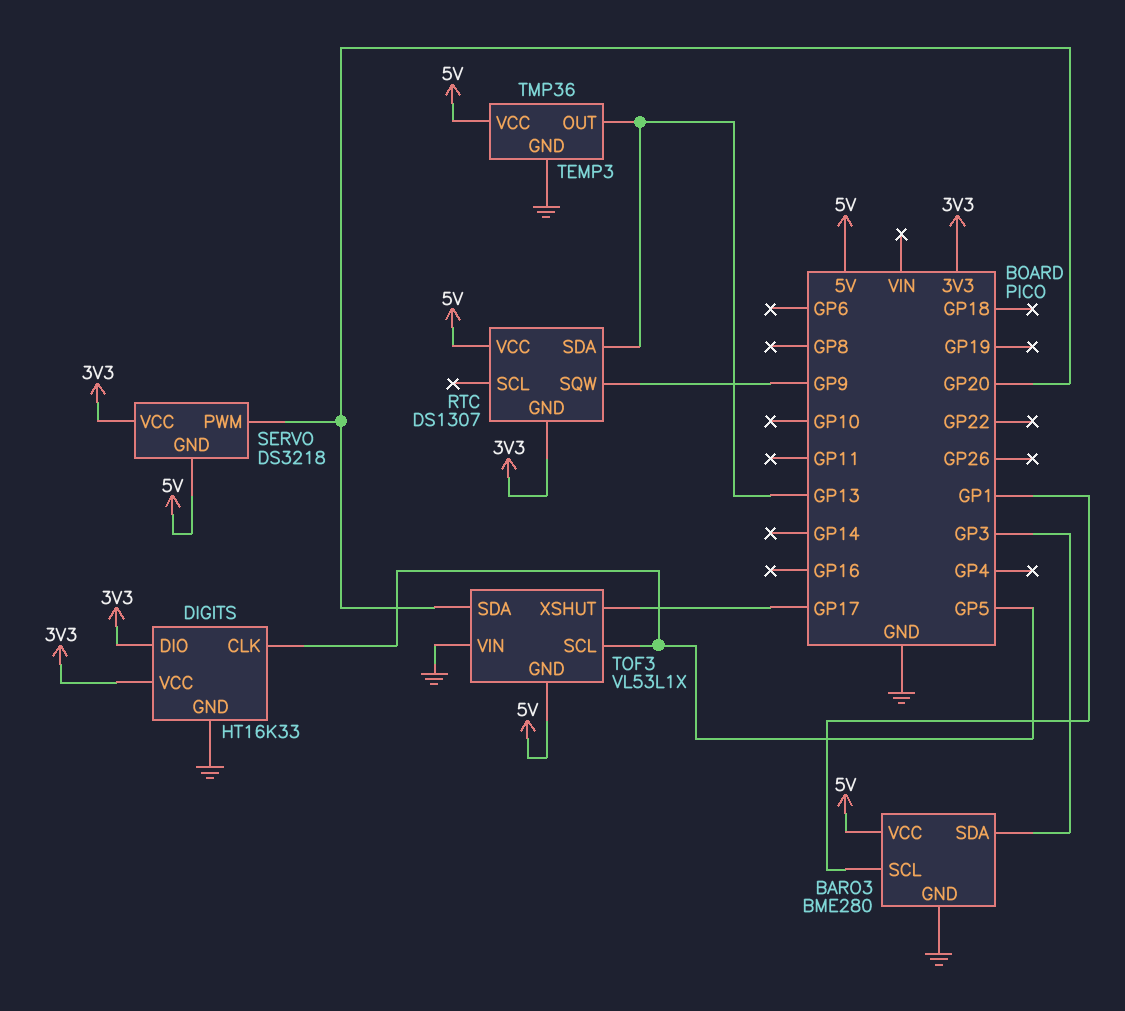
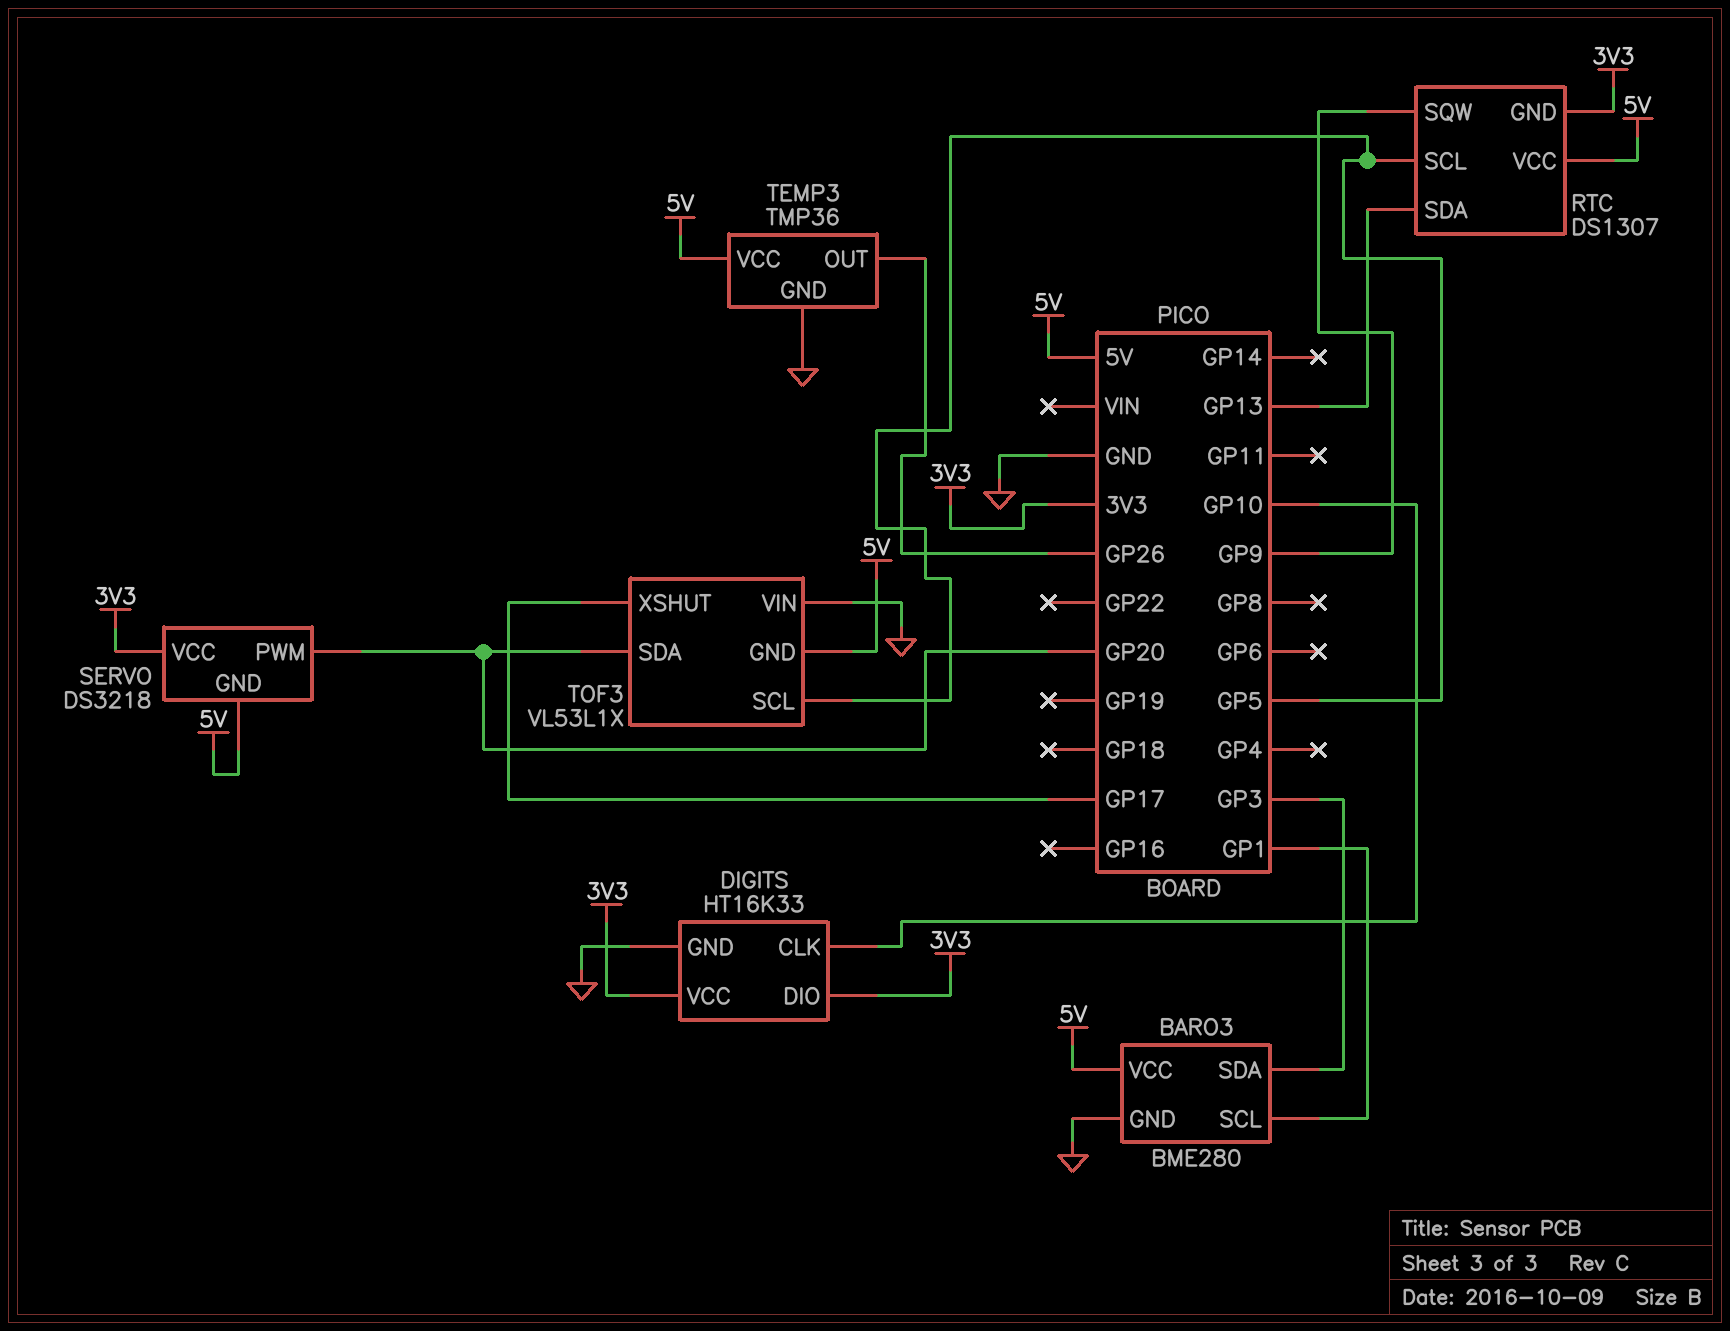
DIGITS pin CLK: GP5 -> GP10
RTC pin SCL: none -> GP5
TEMP3 pin OUT: GP13 -> GP26

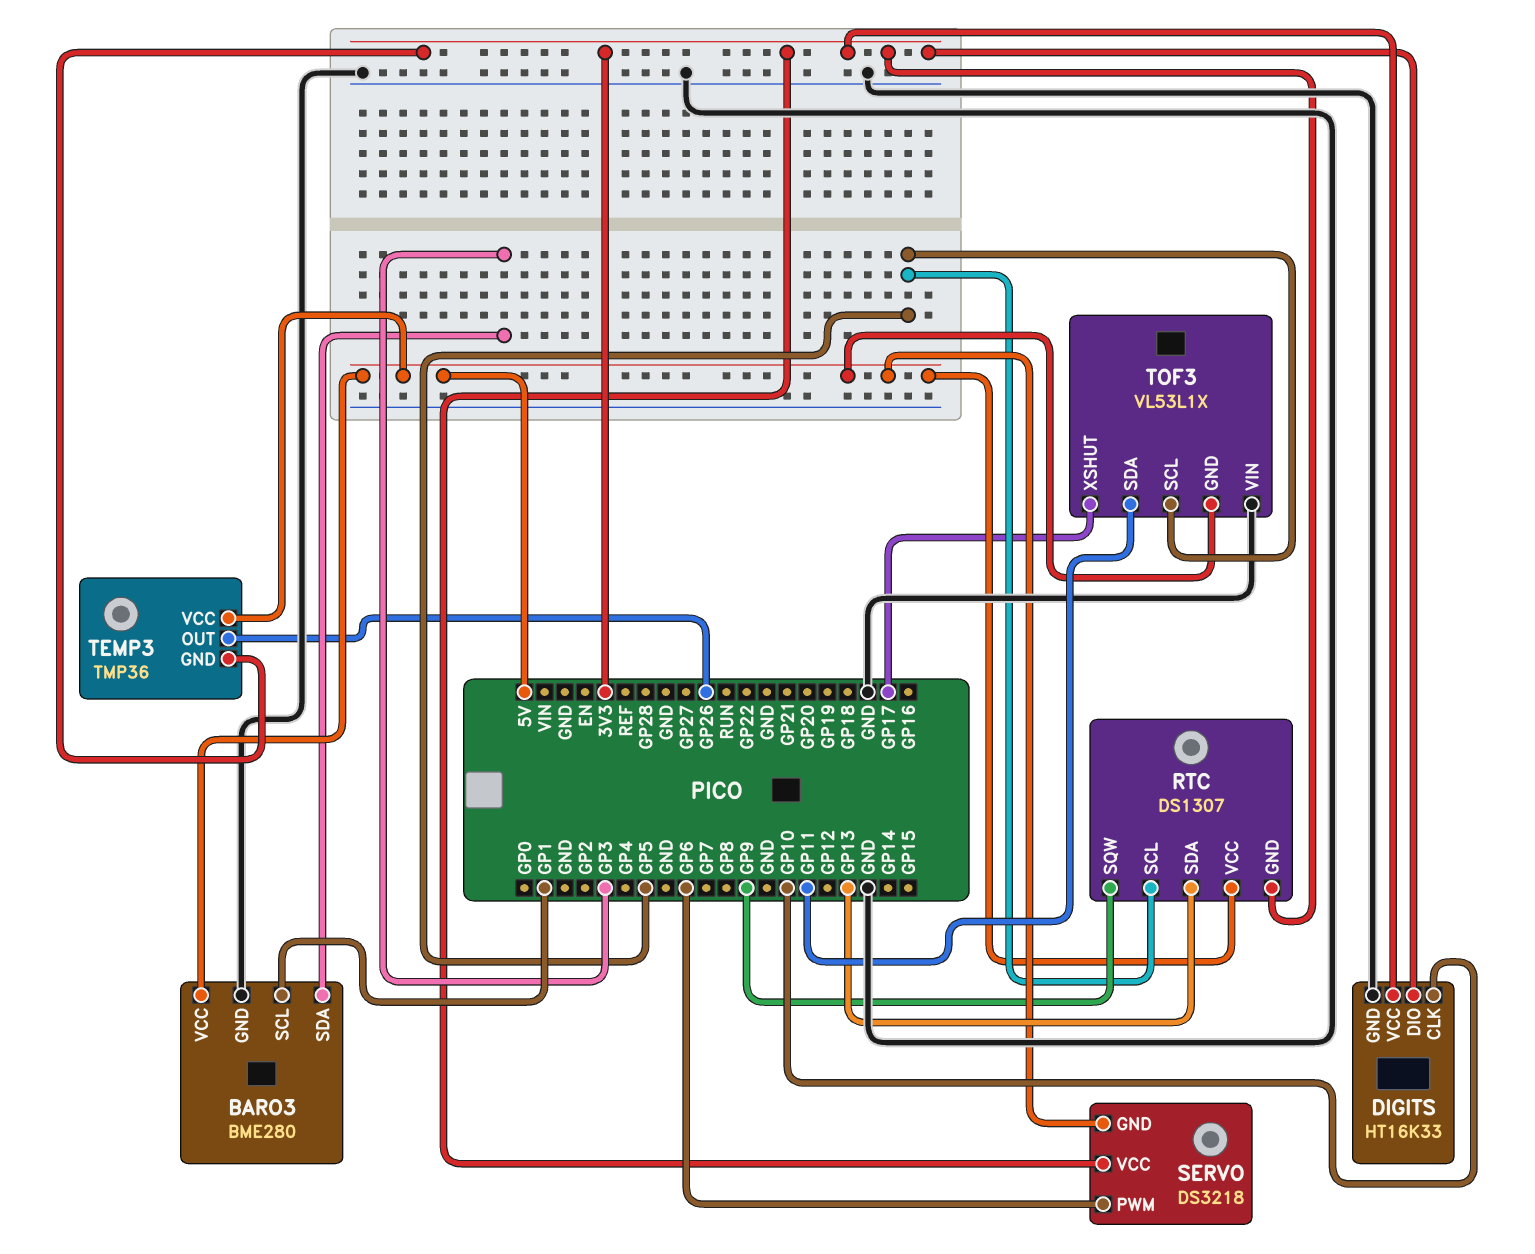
SERVO pin PWM: GP20 -> GP6
TEMP3 pin GND: GND -> 3V3
TOF3 pin SDA: GP20 -> GP11

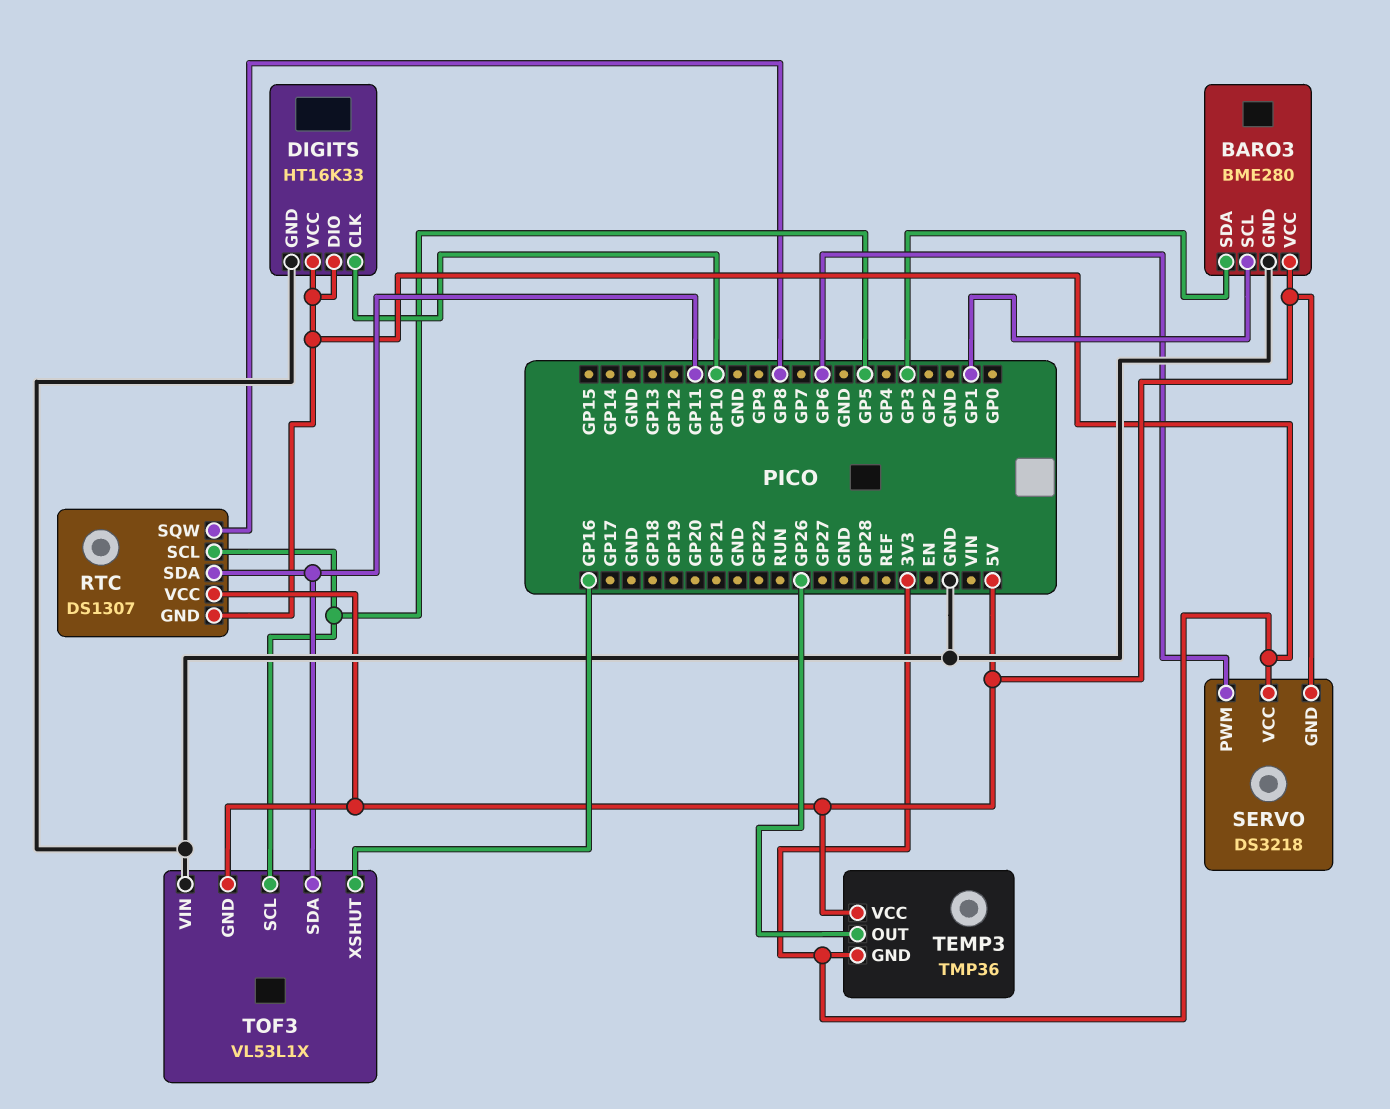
RTC pin SDA: GP13 -> GP11
RTC pin SQW: GP9 -> GP8
TOF3 pin XSHUT: GP17 -> GP16

